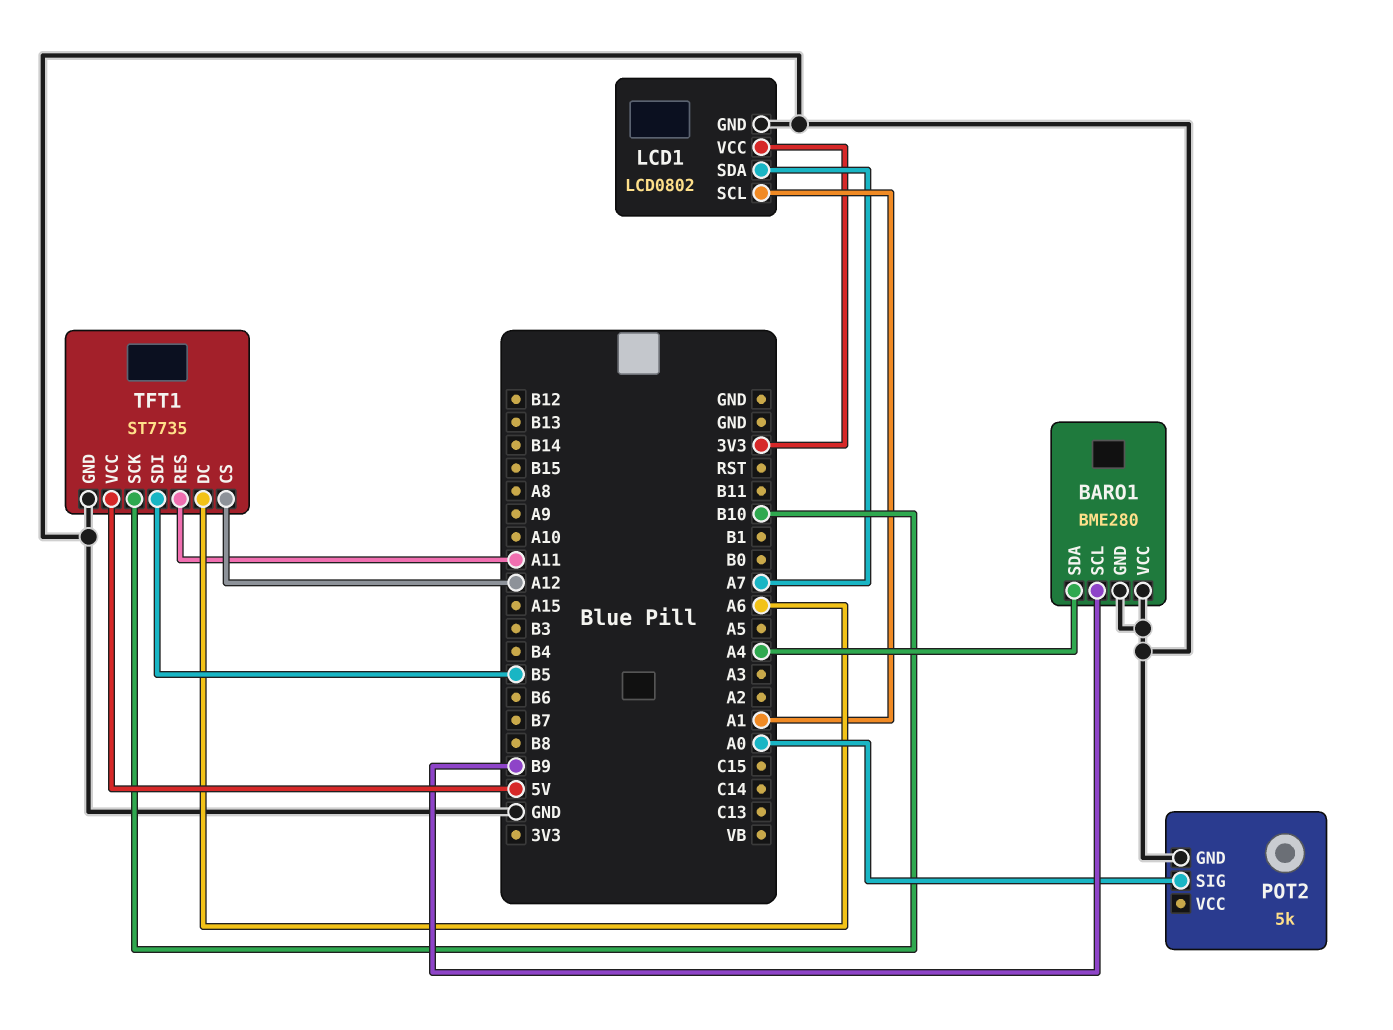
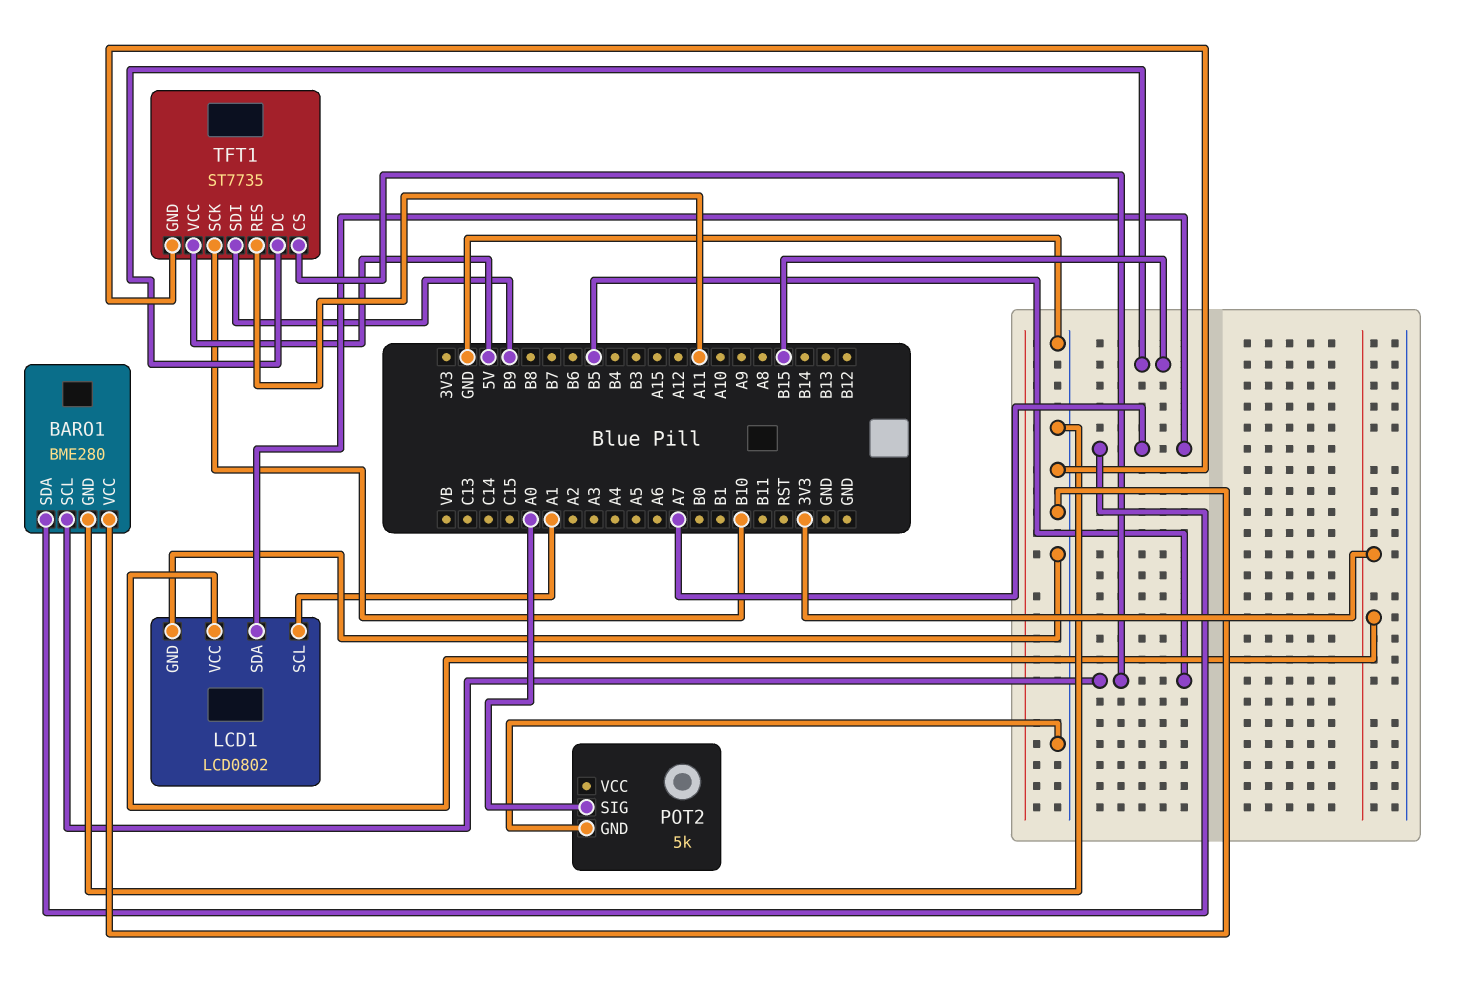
BARO1 pin SCL: B9 -> B5
BARO1 pin SDA: A4 -> A7
TFT1 pin CS: A12 -> B5
TFT1 pin DC: A6 -> B15
TFT1 pin SDI: B5 -> B9

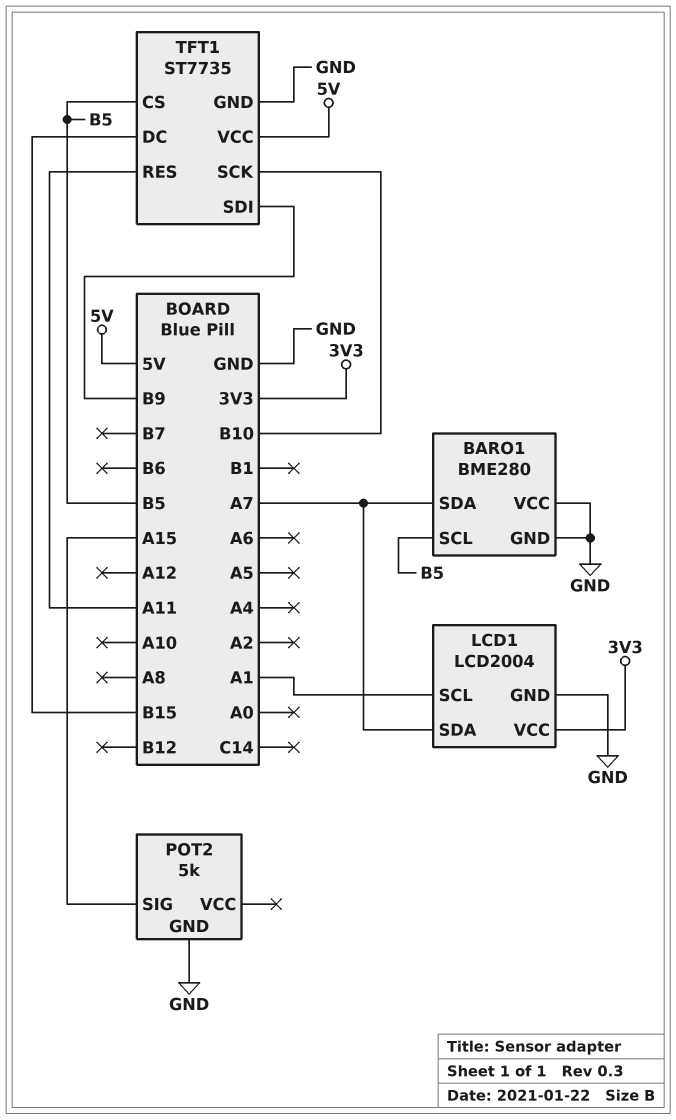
LCD1: LCD0802 -> LCD2004
POT2 pin SIG: A0 -> A15

